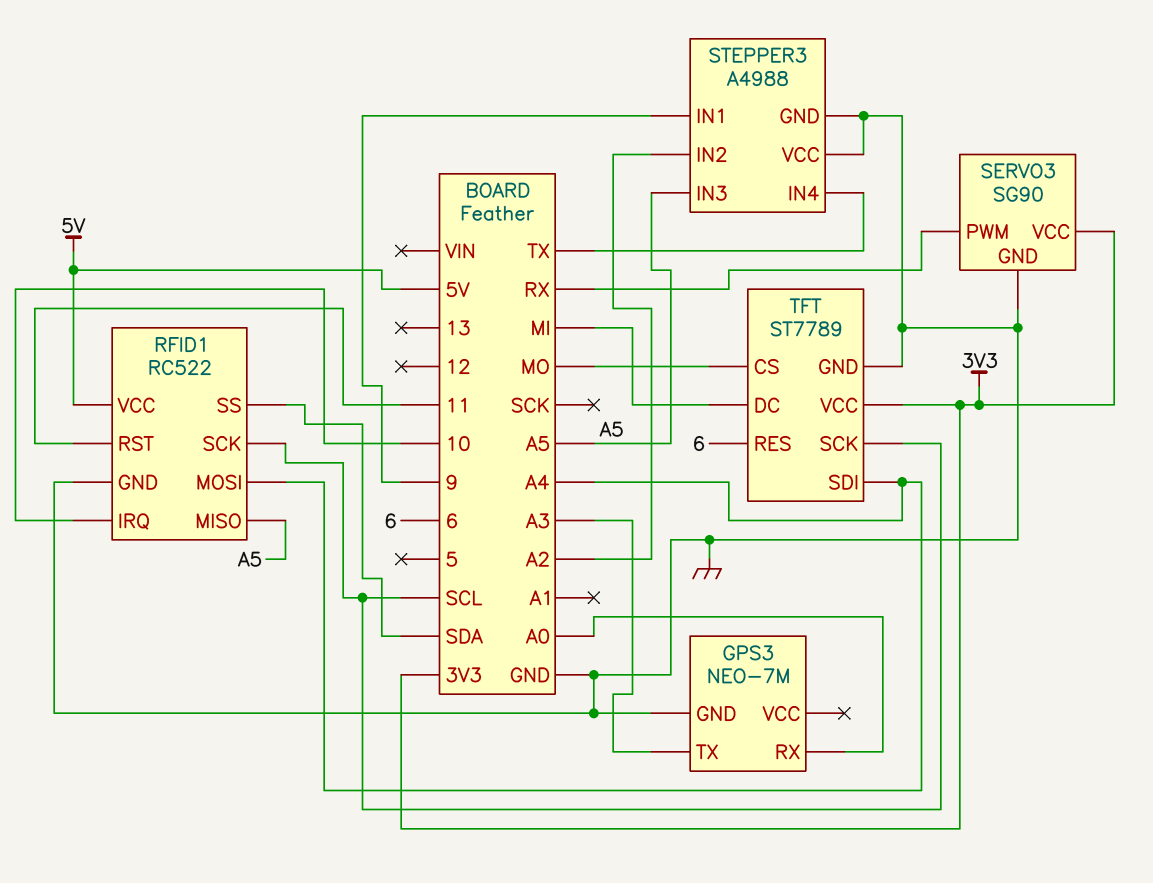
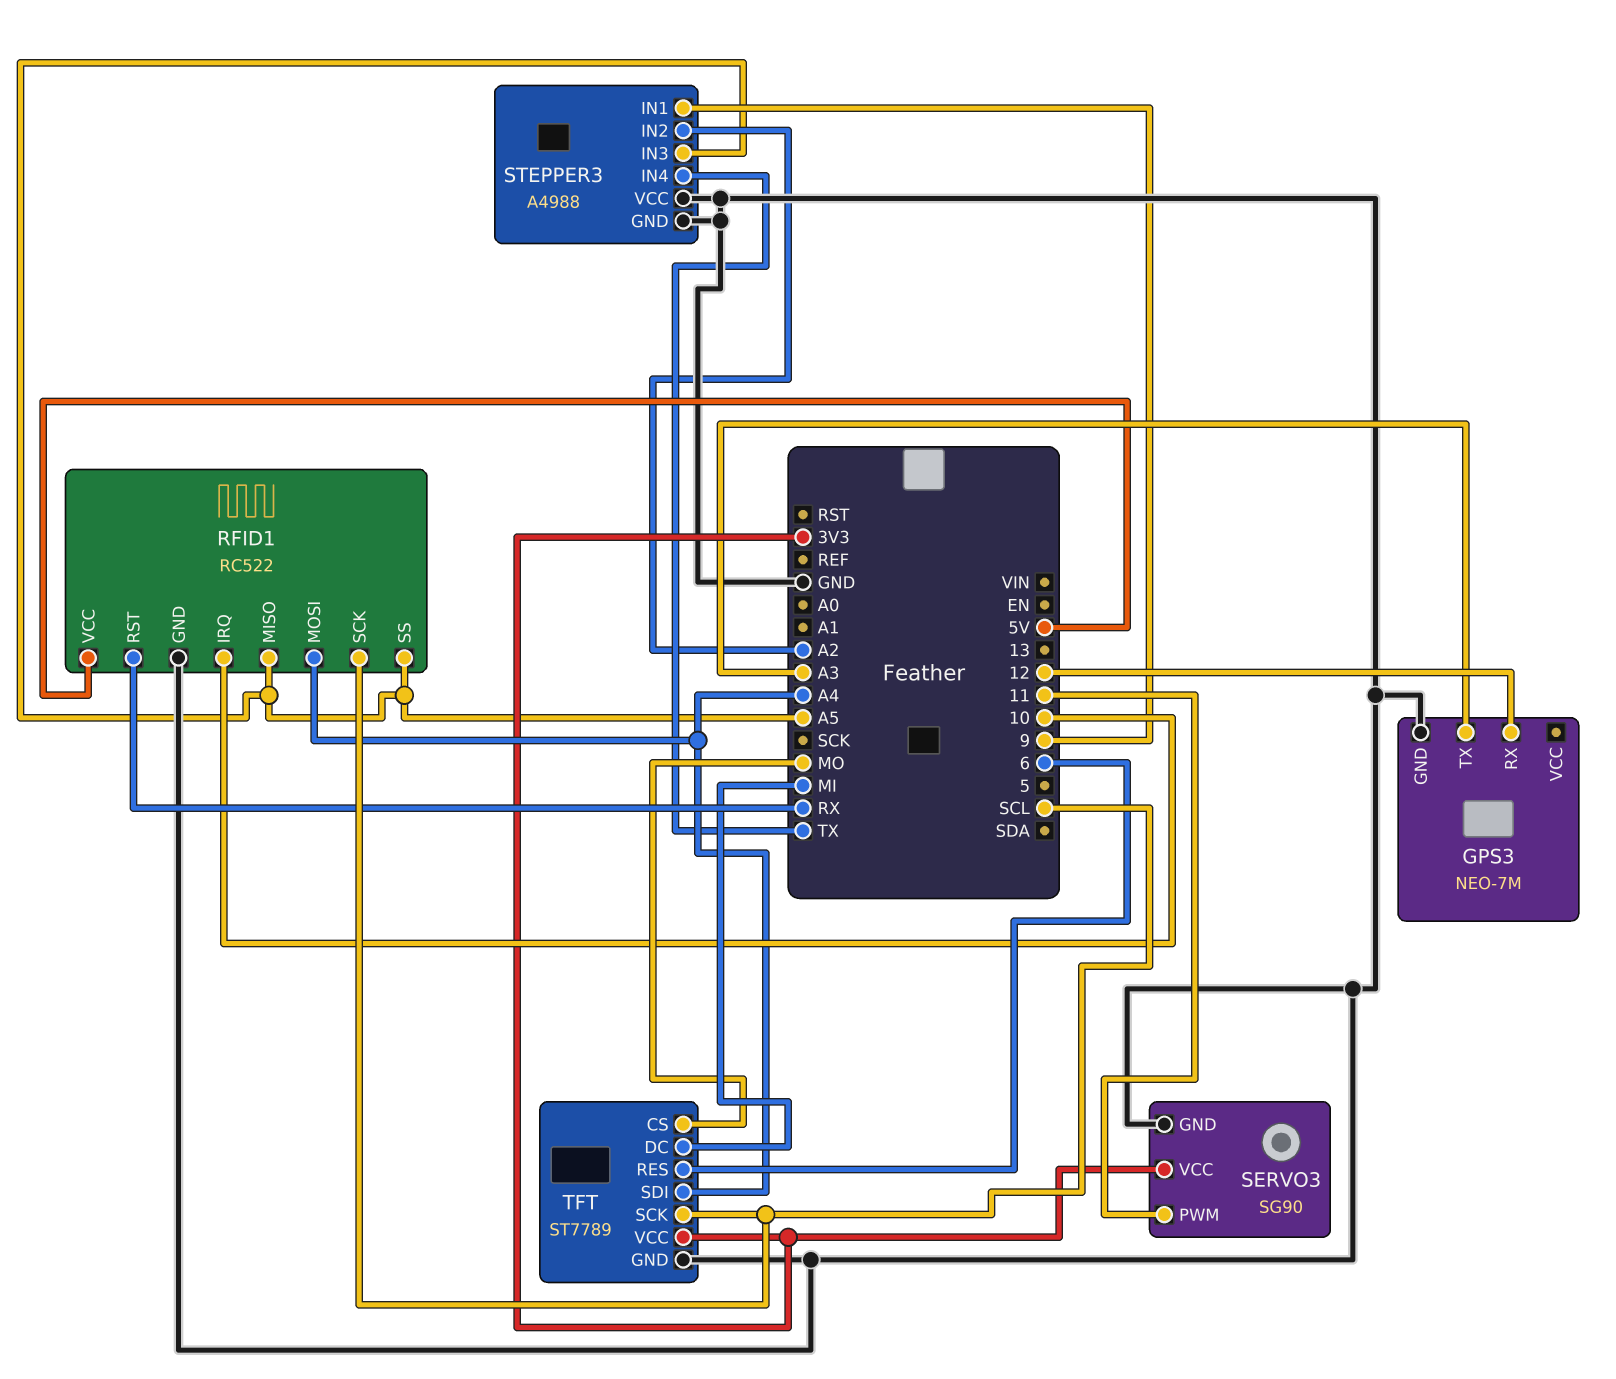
GPS3 pin RX: A0 -> 12
RFID1 pin RST: 11 -> RX
RFID1 pin SS: SDA -> A5
SERVO3 pin PWM: RX -> 11

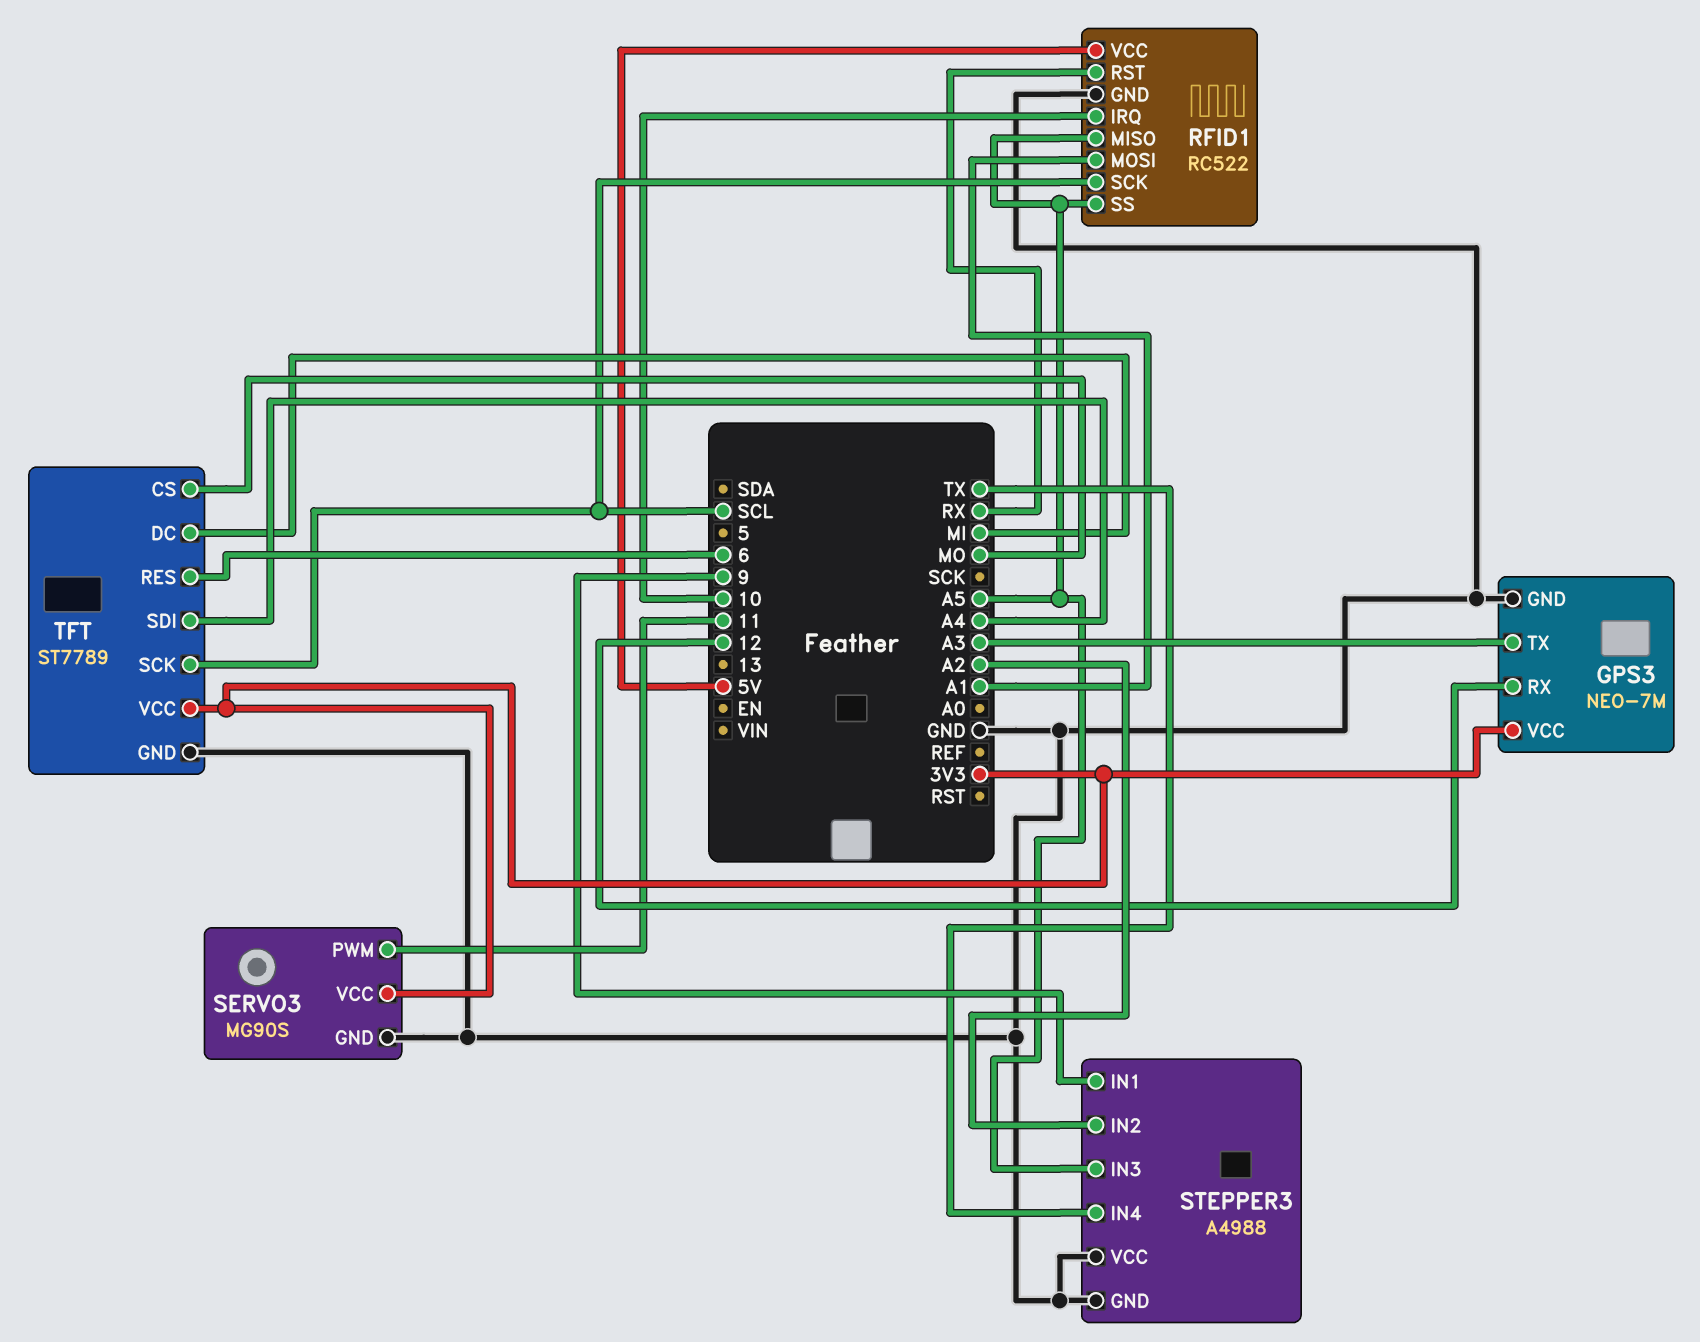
GPS3 pin VCC: none -> 3V3
RFID1 pin MOSI: A4 -> A1
SERVO3: SG90 -> MG90S

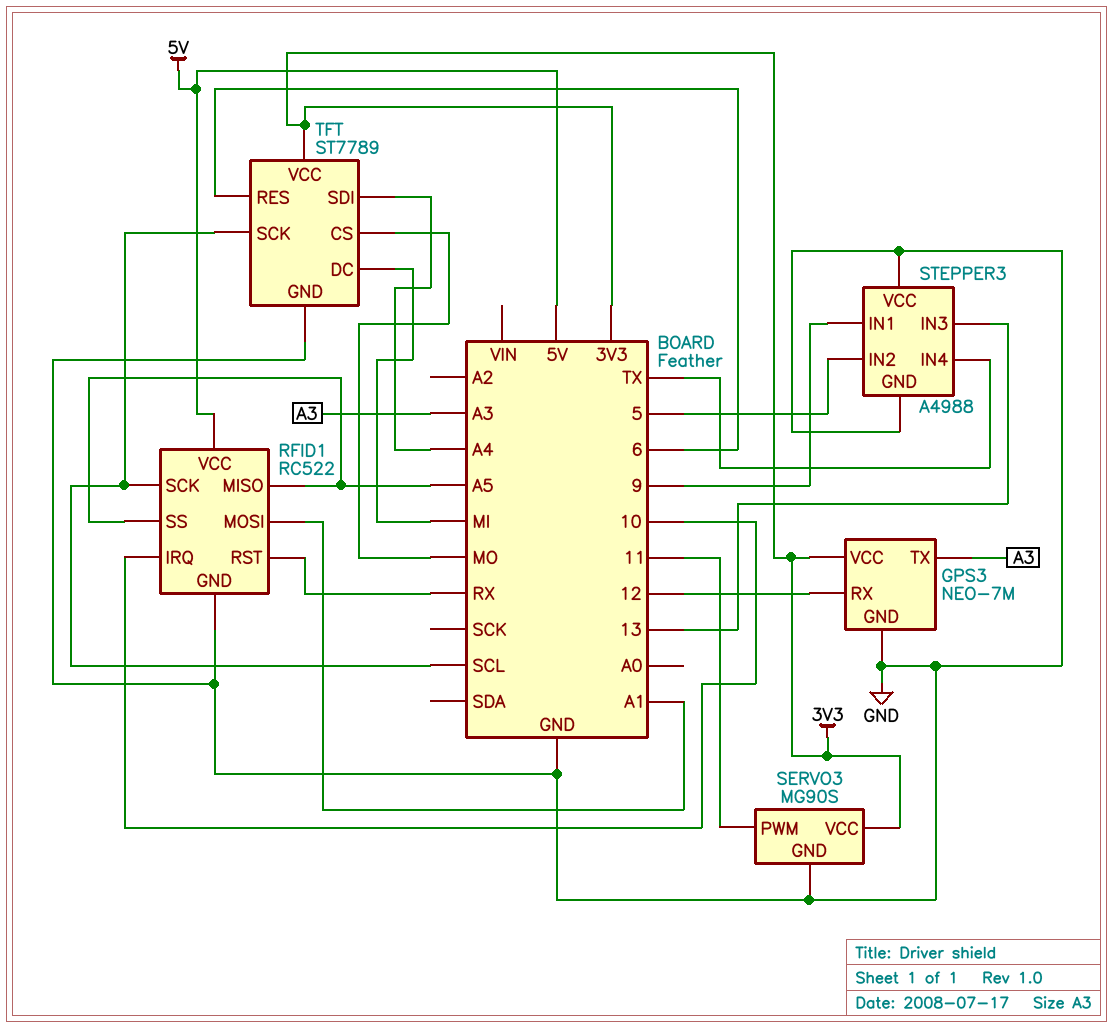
STEPPER3 pin IN2: A2 -> 5
STEPPER3 pin IN3: A5 -> 13

